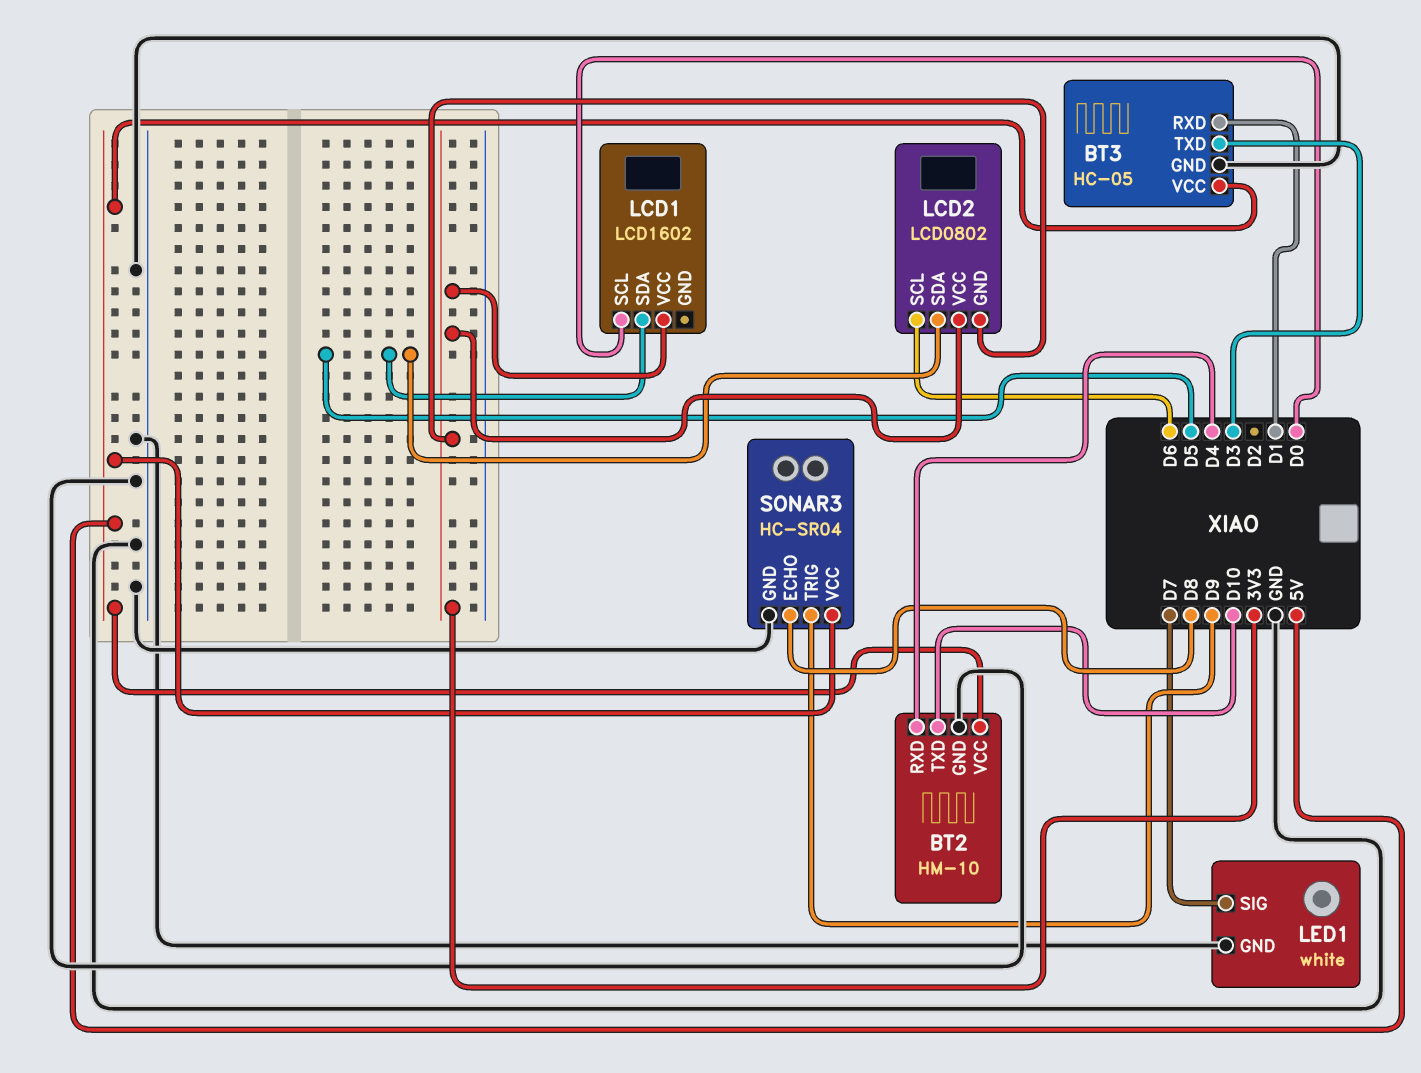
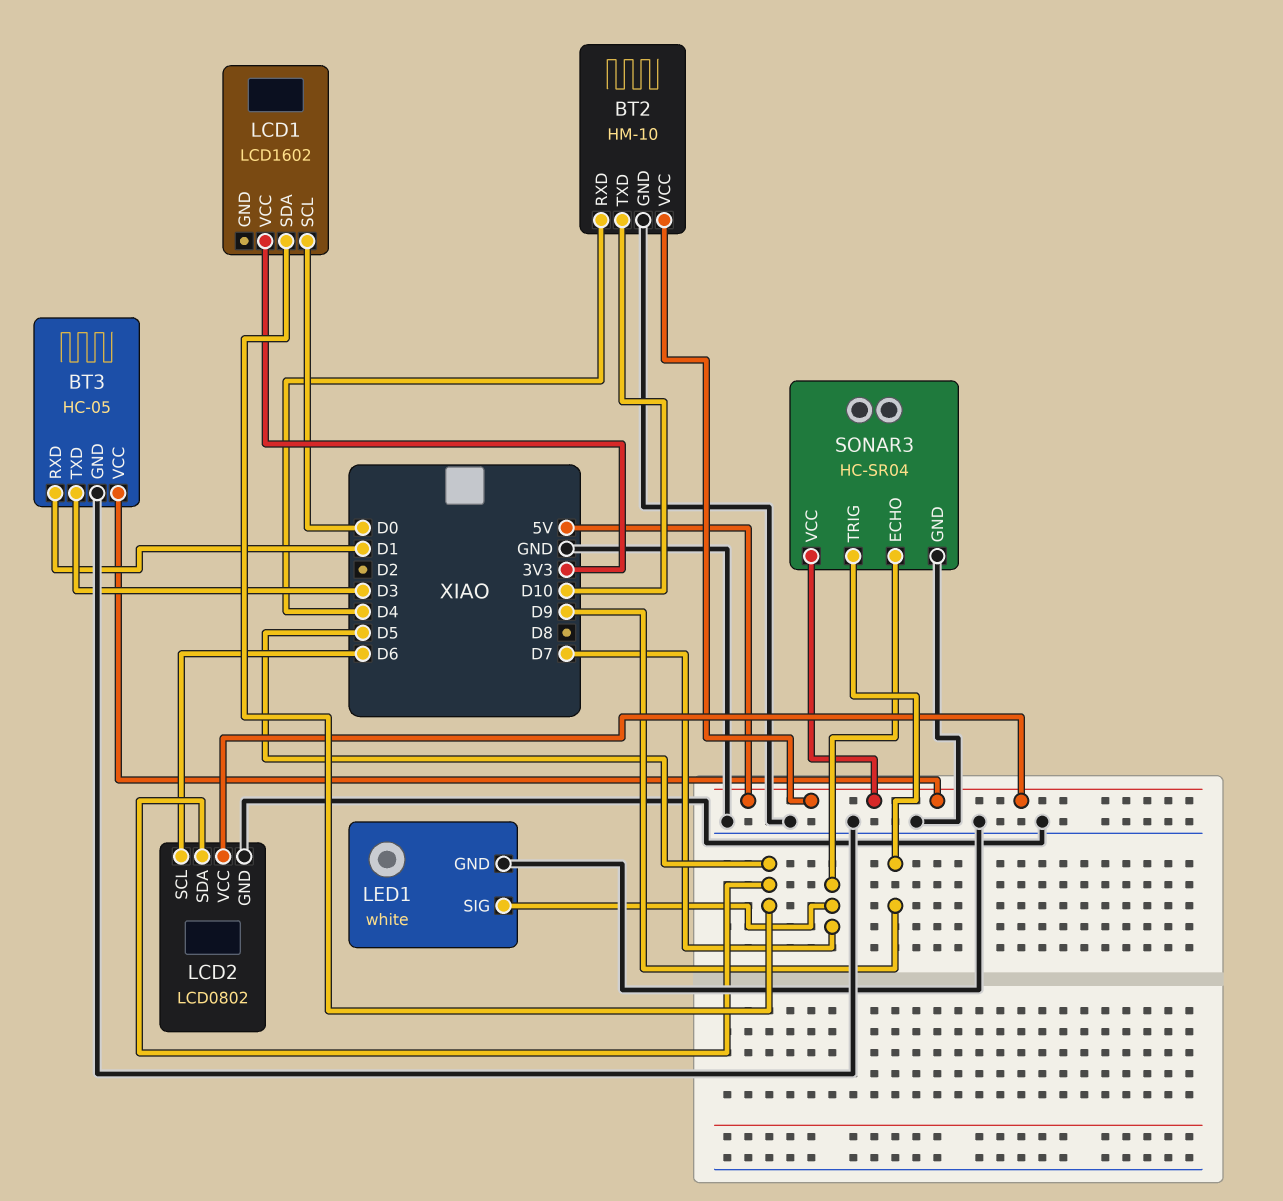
LCD2 pin GND: 3V3 -> GND
LCD2 pin VCC: 3V3 -> 5V
SONAR3 pin ECHO: D8 -> D7

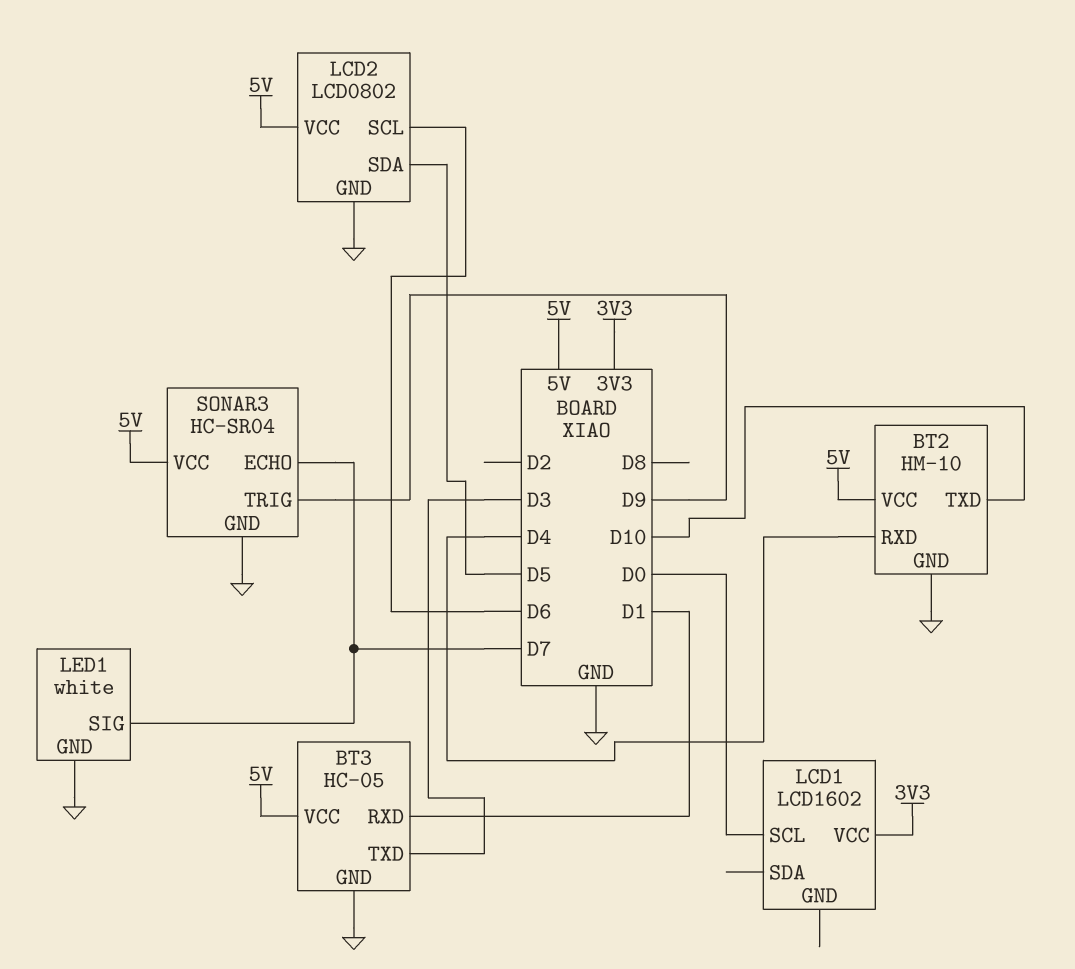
LCD1 pin SDA: D5 -> none

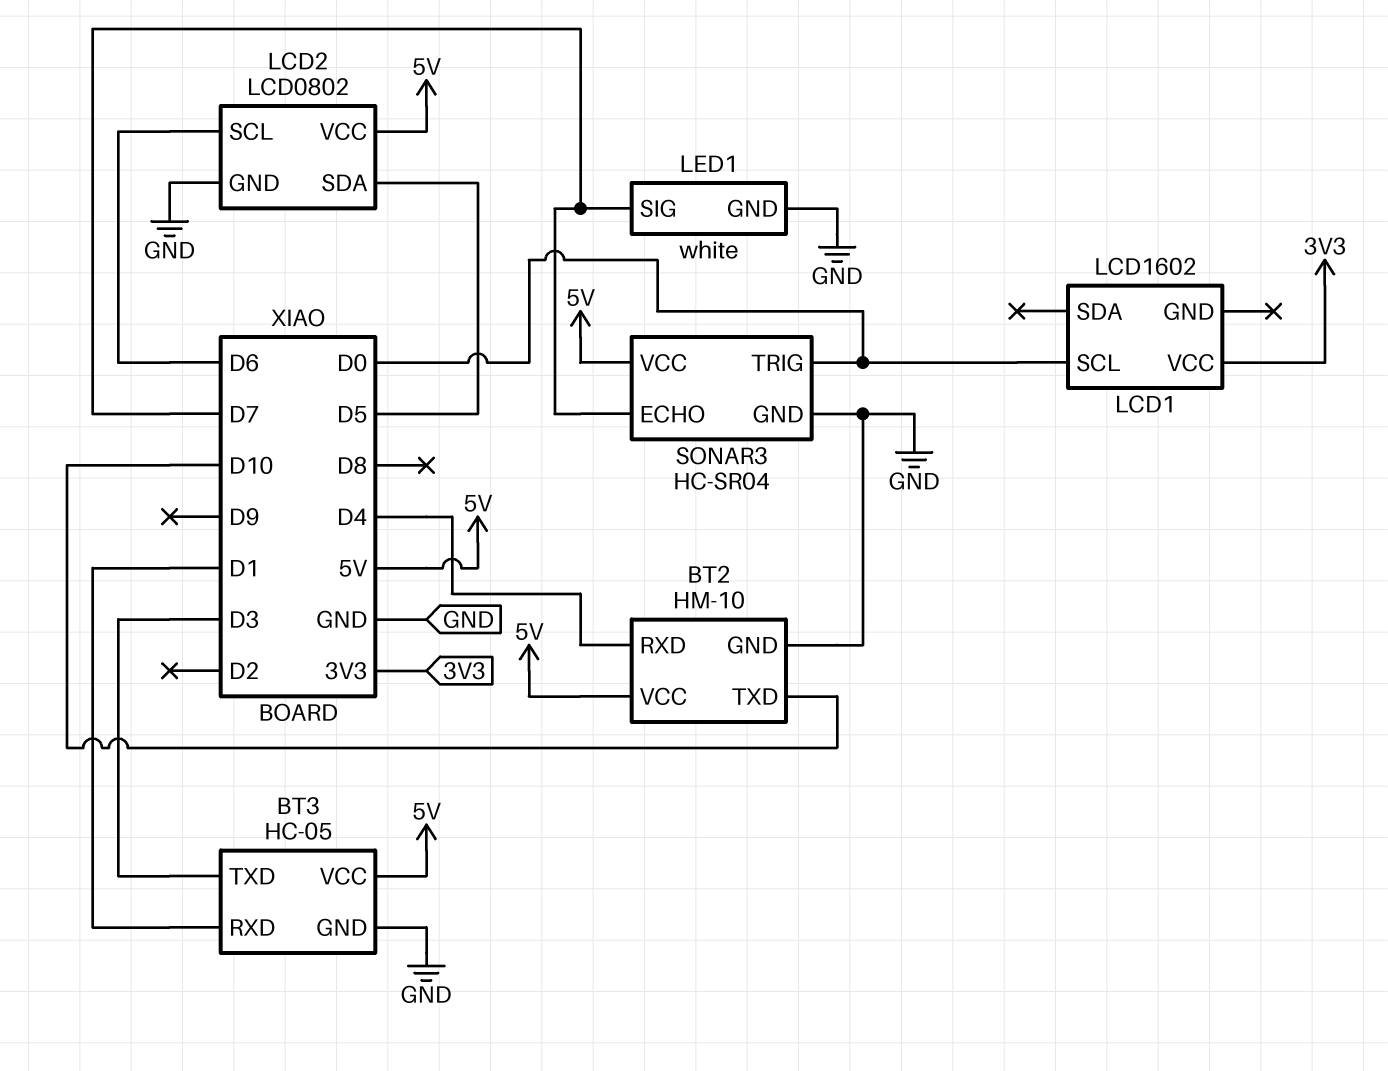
SONAR3 pin TRIG: D9 -> D0

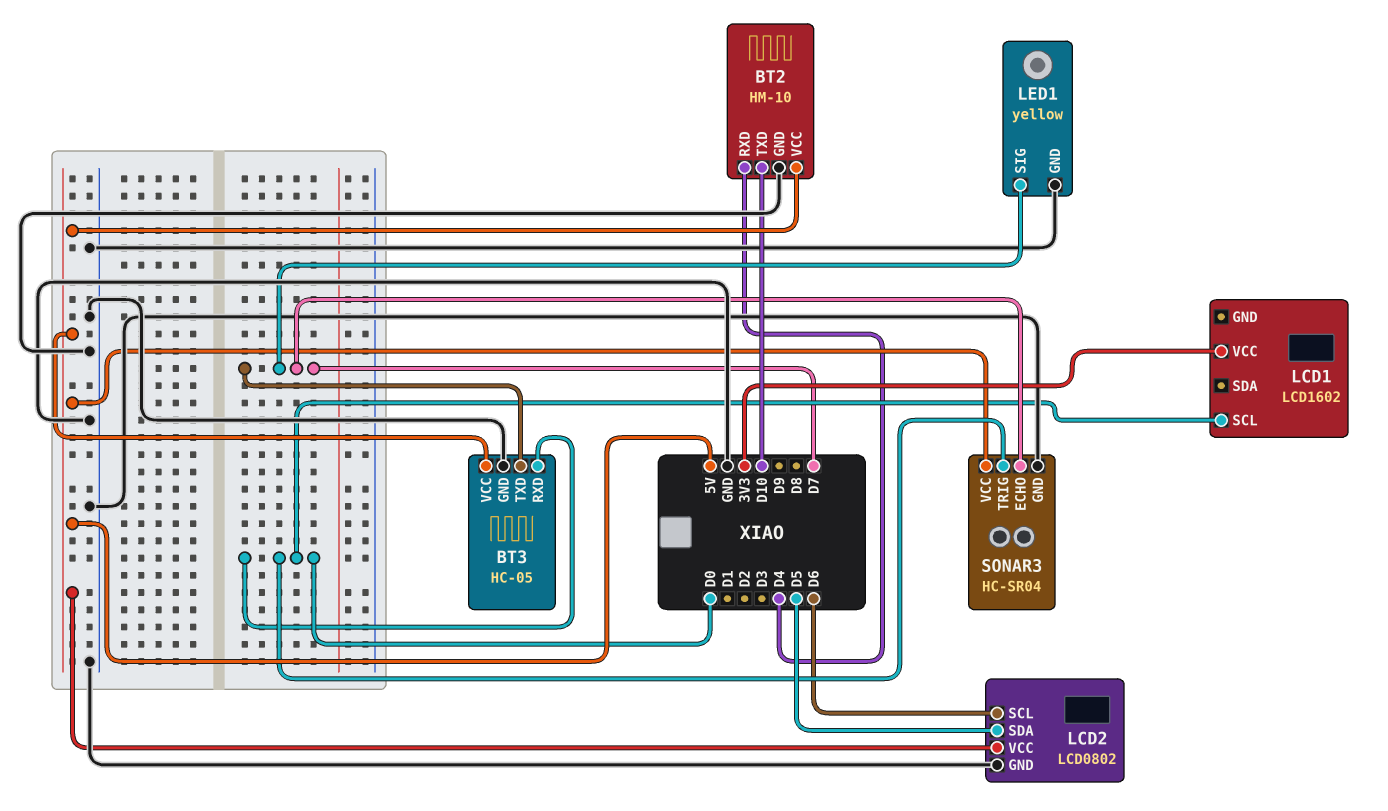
BT3 pin RXD: D1 -> D0
BT3 pin TXD: D3 -> D7
LED1: white -> yellow

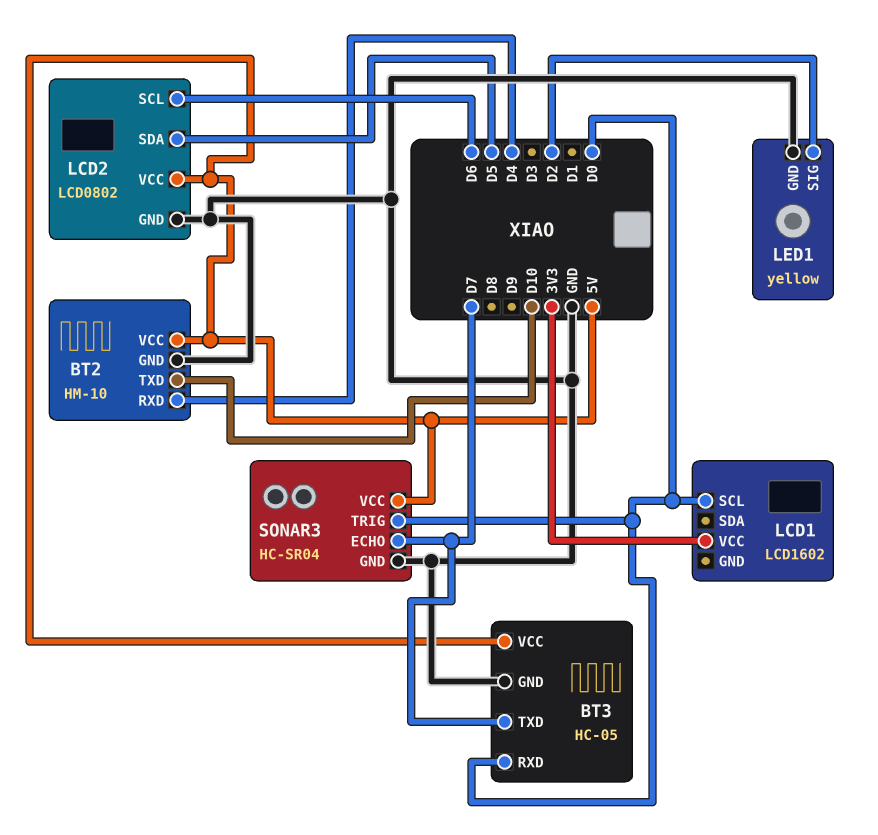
LED1 pin SIG: D7 -> D2

